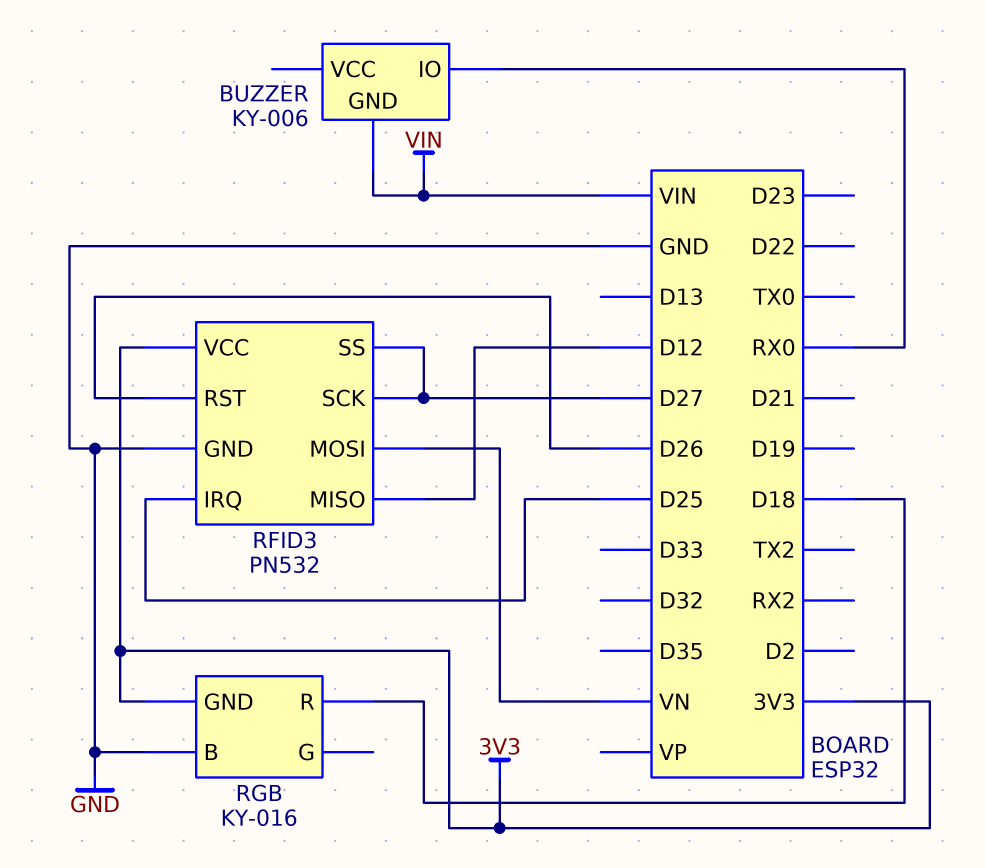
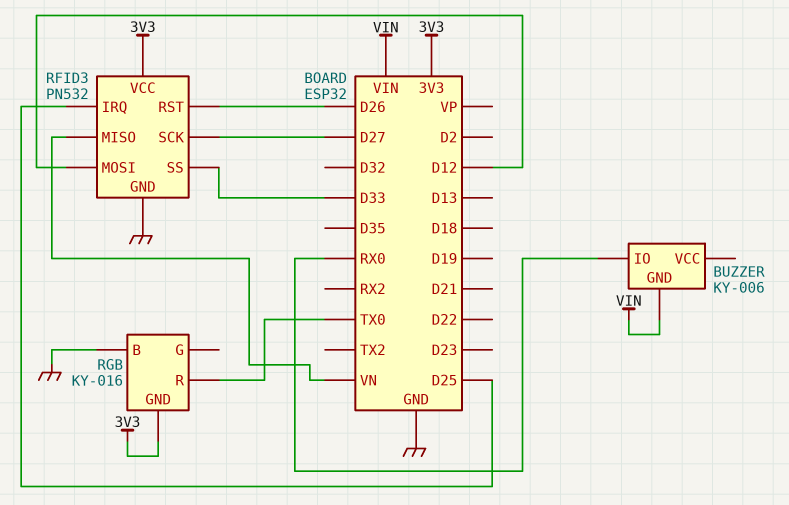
RFID3 pin MISO: D12 -> VN
RFID3 pin MOSI: VN -> D12
RFID3 pin SS: D27 -> D33
RGB pin R: D18 -> TX0

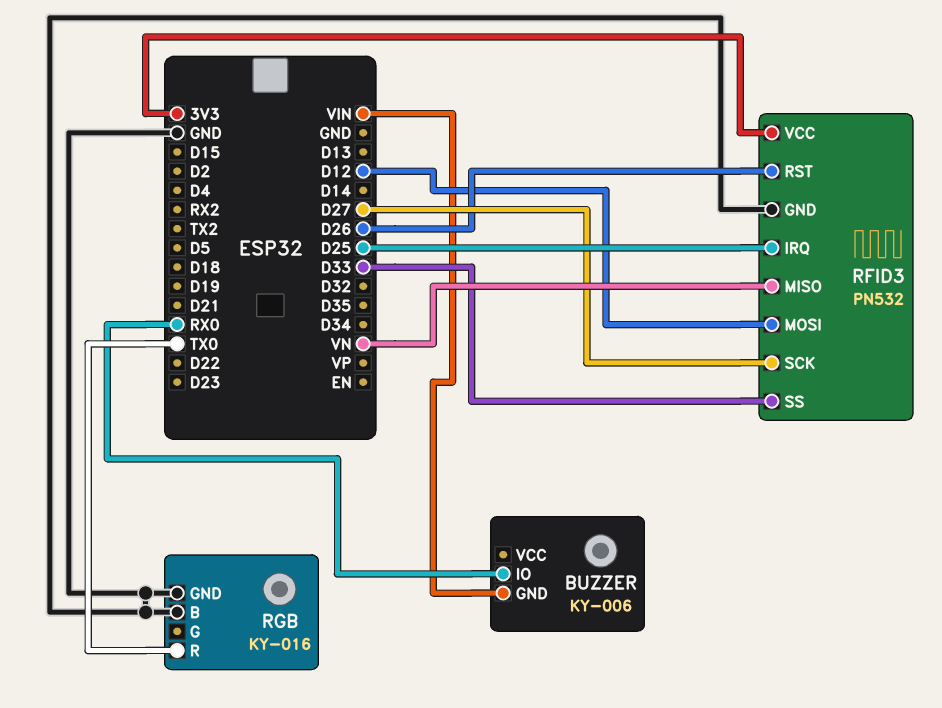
RGB pin GND: 3V3 -> GND

